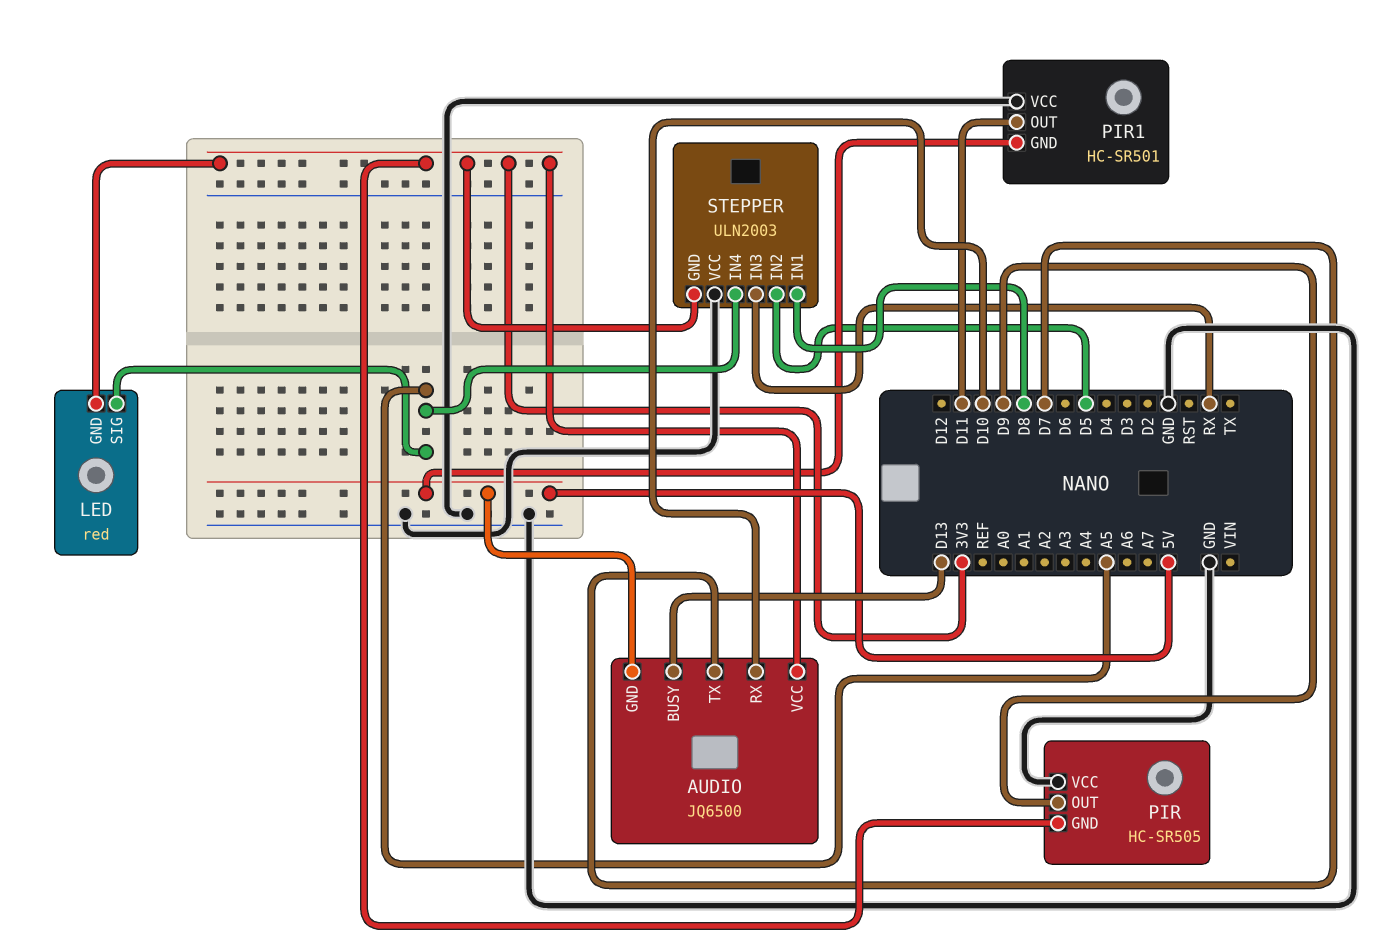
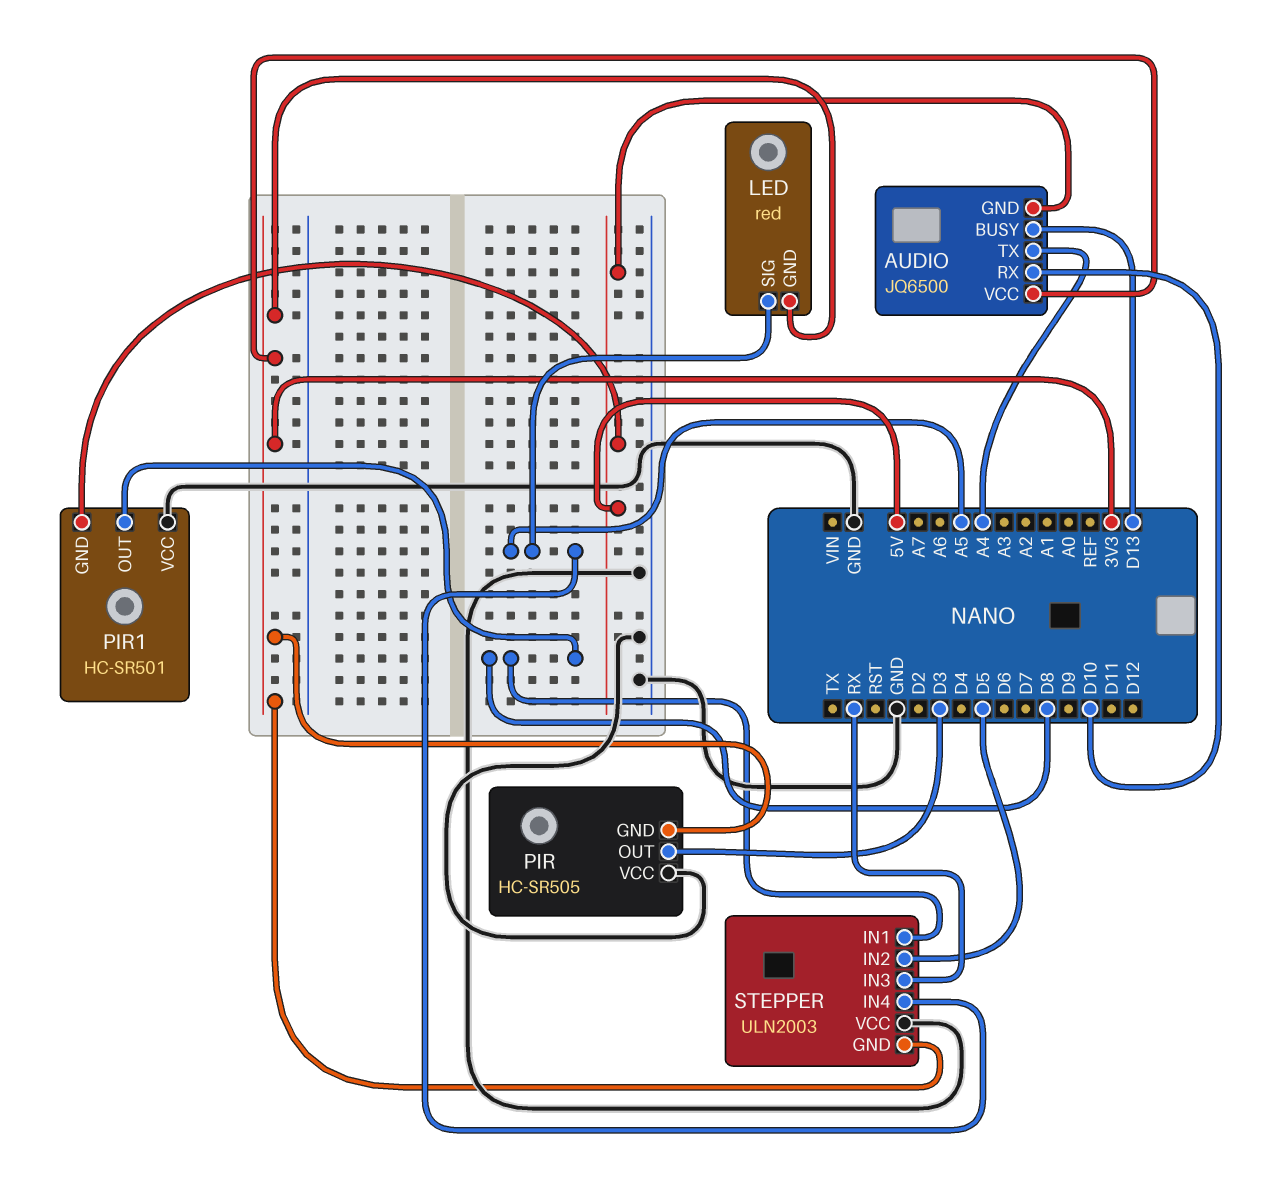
AUDIO pin TX: D7 -> A4
PIR pin OUT: D9 -> D3
PIR1 pin OUT: D11 -> D8

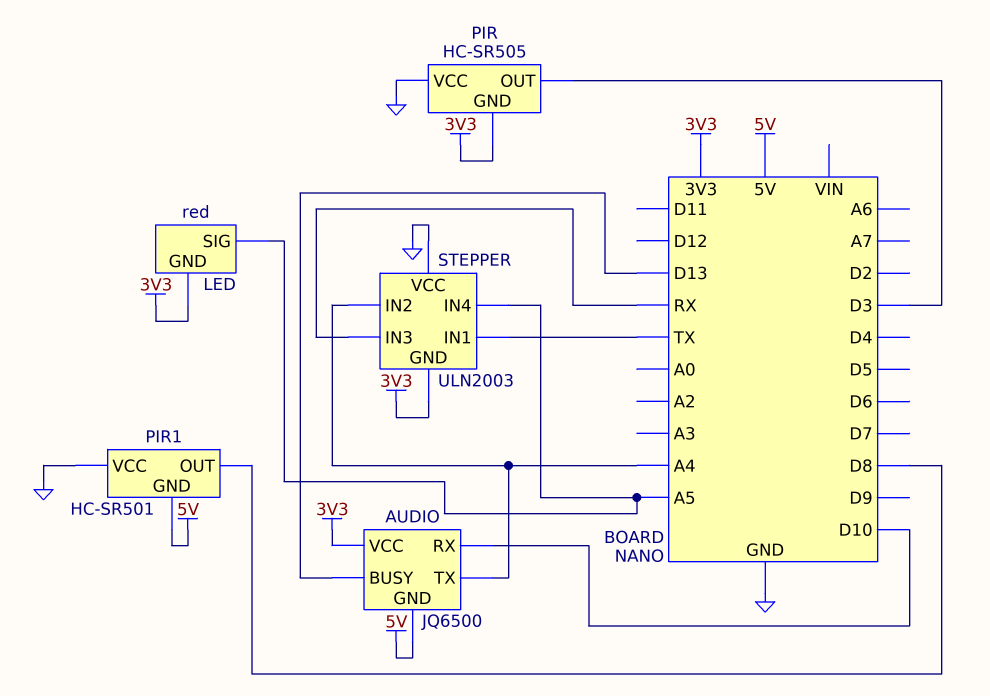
STEPPER pin IN1: D8 -> TX
STEPPER pin IN2: D5 -> A4

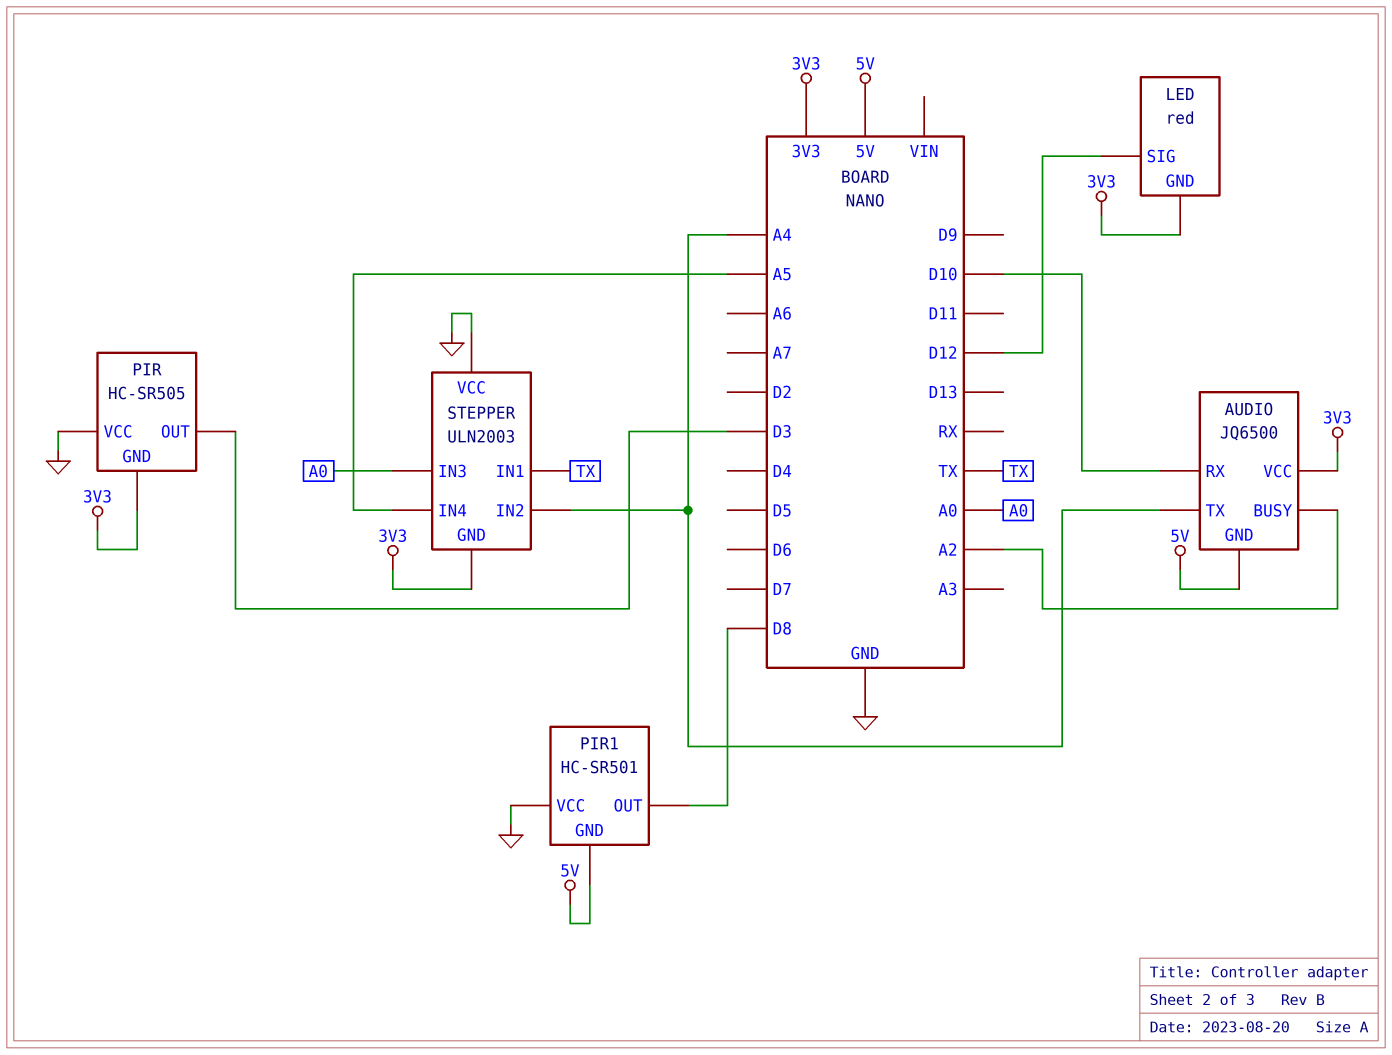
AUDIO pin BUSY: D13 -> A2
LED pin SIG: A5 -> D12
STEPPER pin IN3: RX -> A0

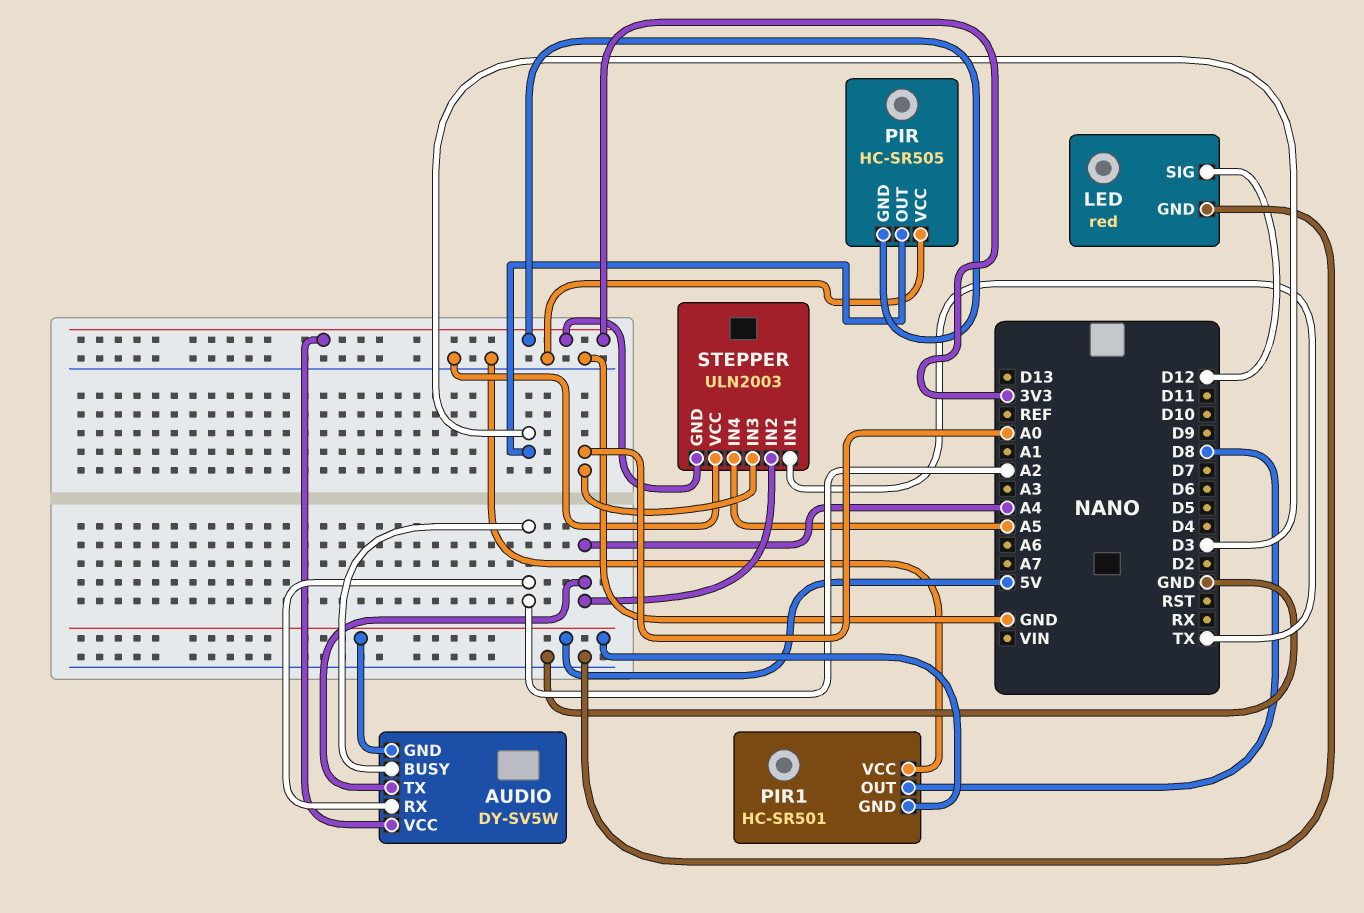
AUDIO: JQ6500 -> DY-SV5W
AUDIO pin RX: D10 -> A2
LED pin GND: 3V3 -> GND

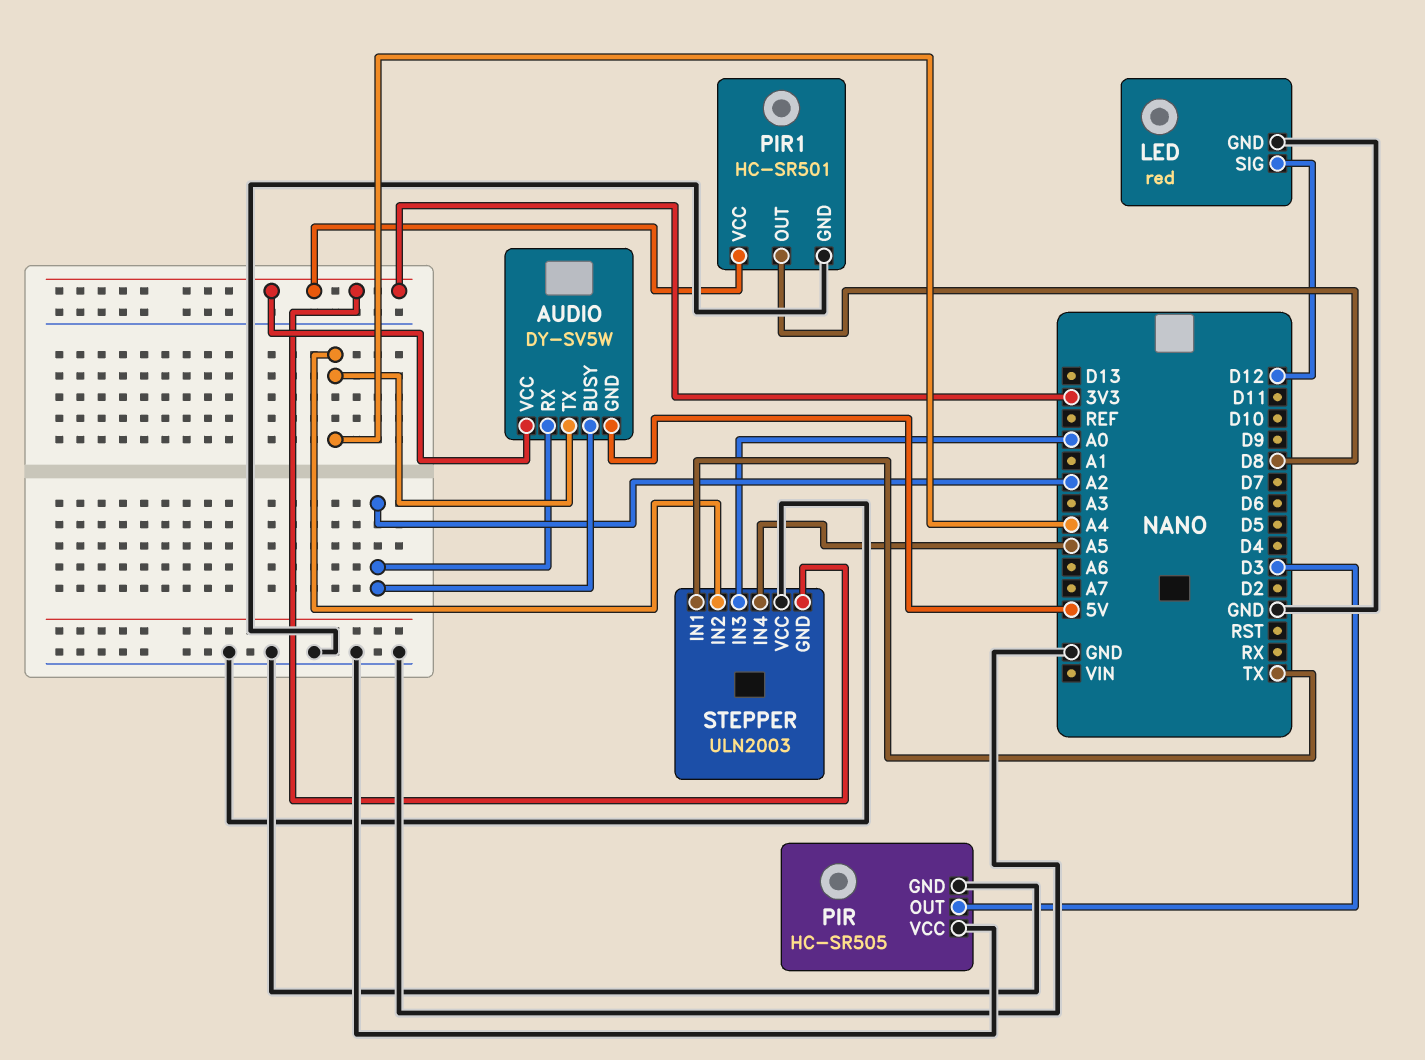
PIR pin GND: 3V3 -> GND
PIR1 pin GND: 5V -> GND
PIR1 pin VCC: GND -> 3V3

